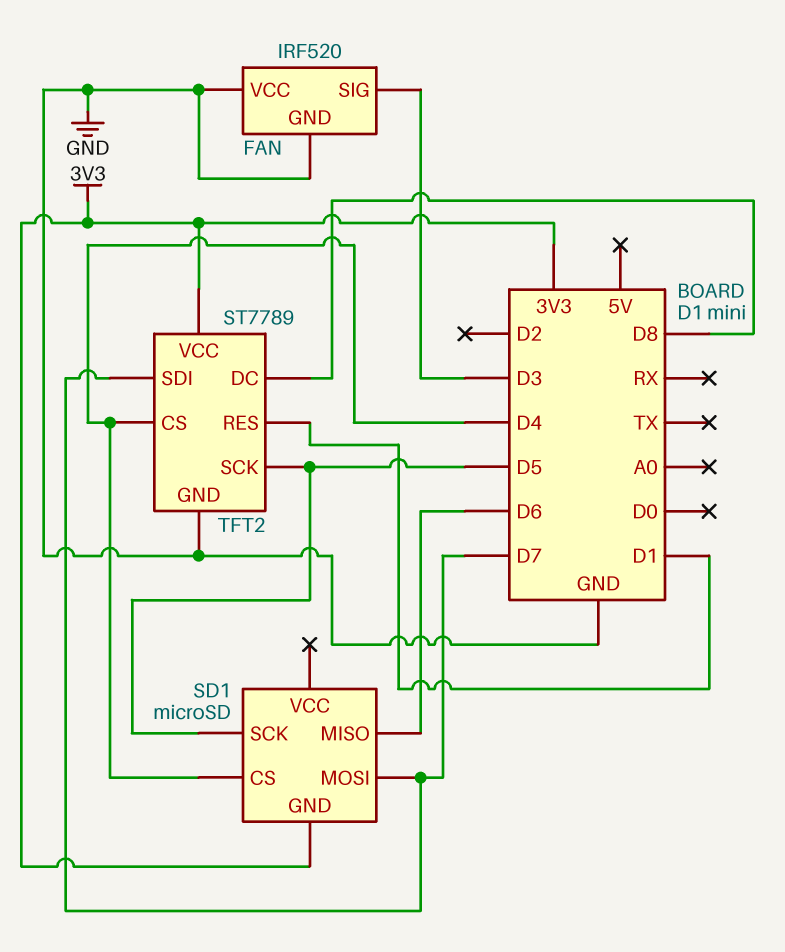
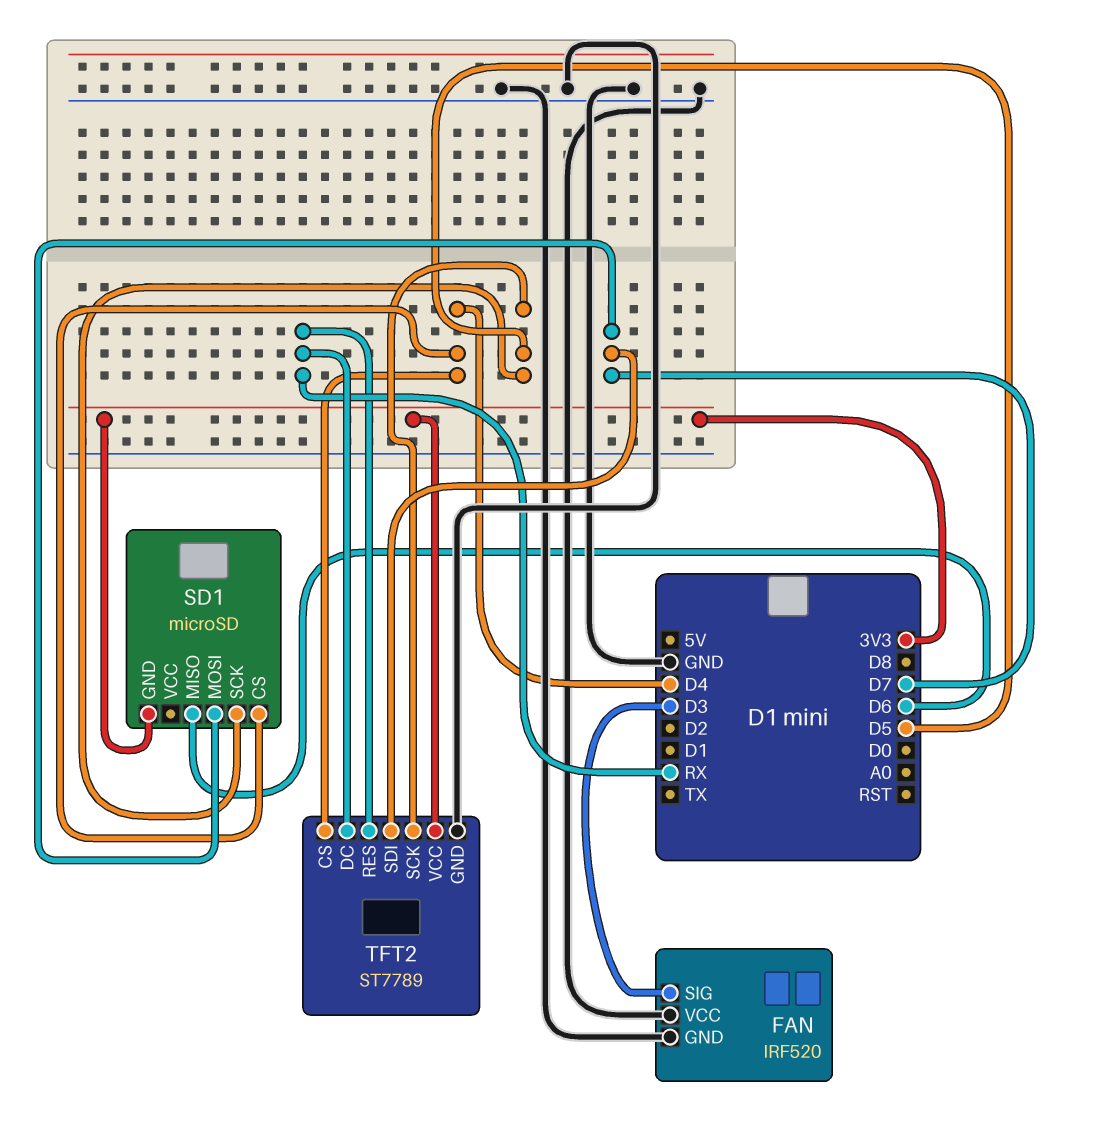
TFT2 pin DC: D8 -> RX
TFT2 pin RES: D1 -> RX

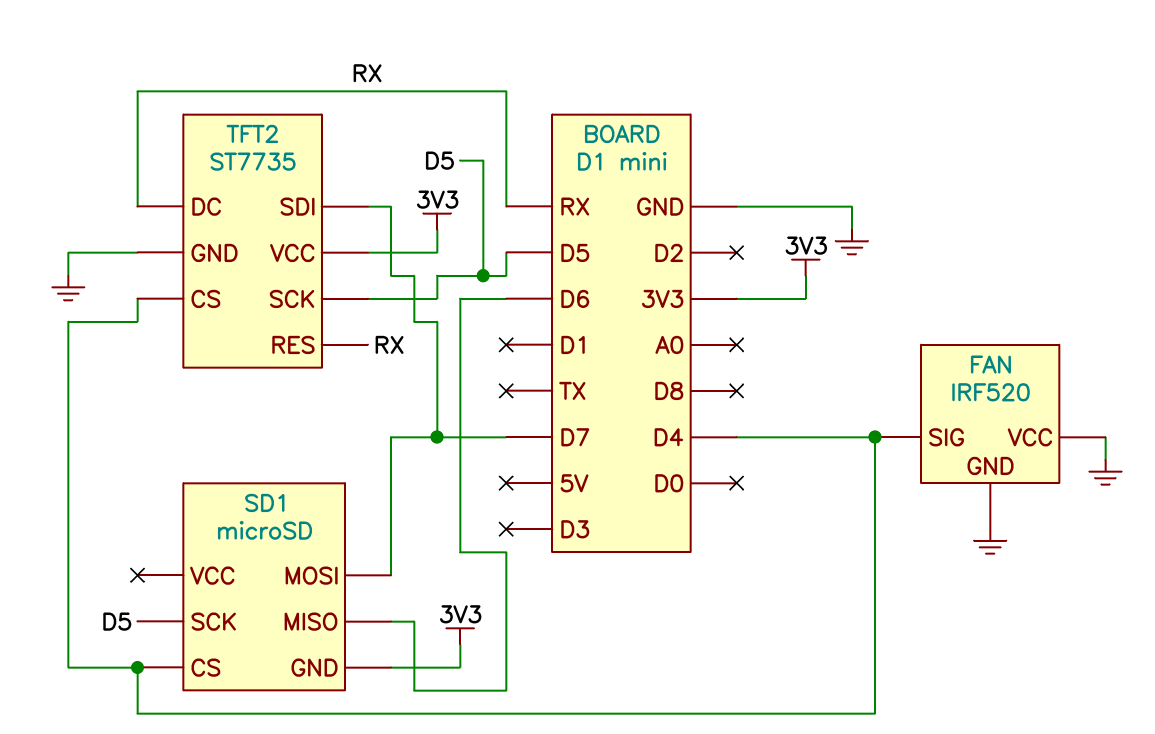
FAN pin SIG: D3 -> D4
TFT2: ST7789 -> ST7735

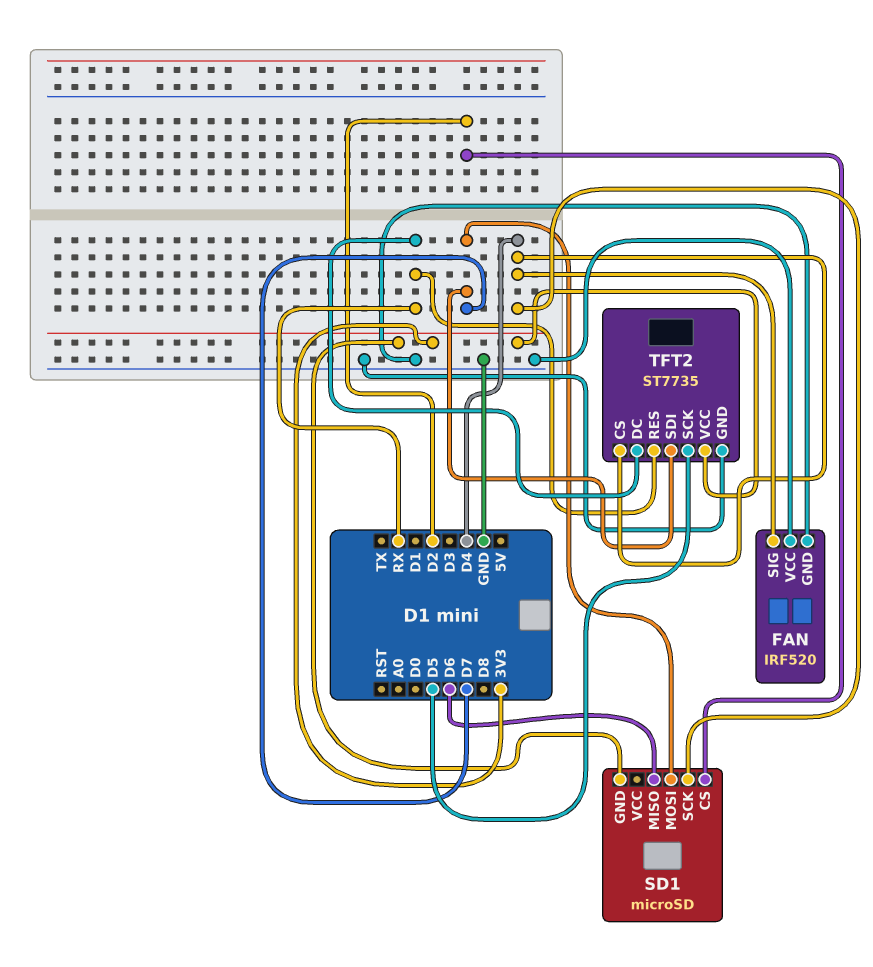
SD1 pin CS: D4 -> D2
SD1 pin SCK: D5 -> D4

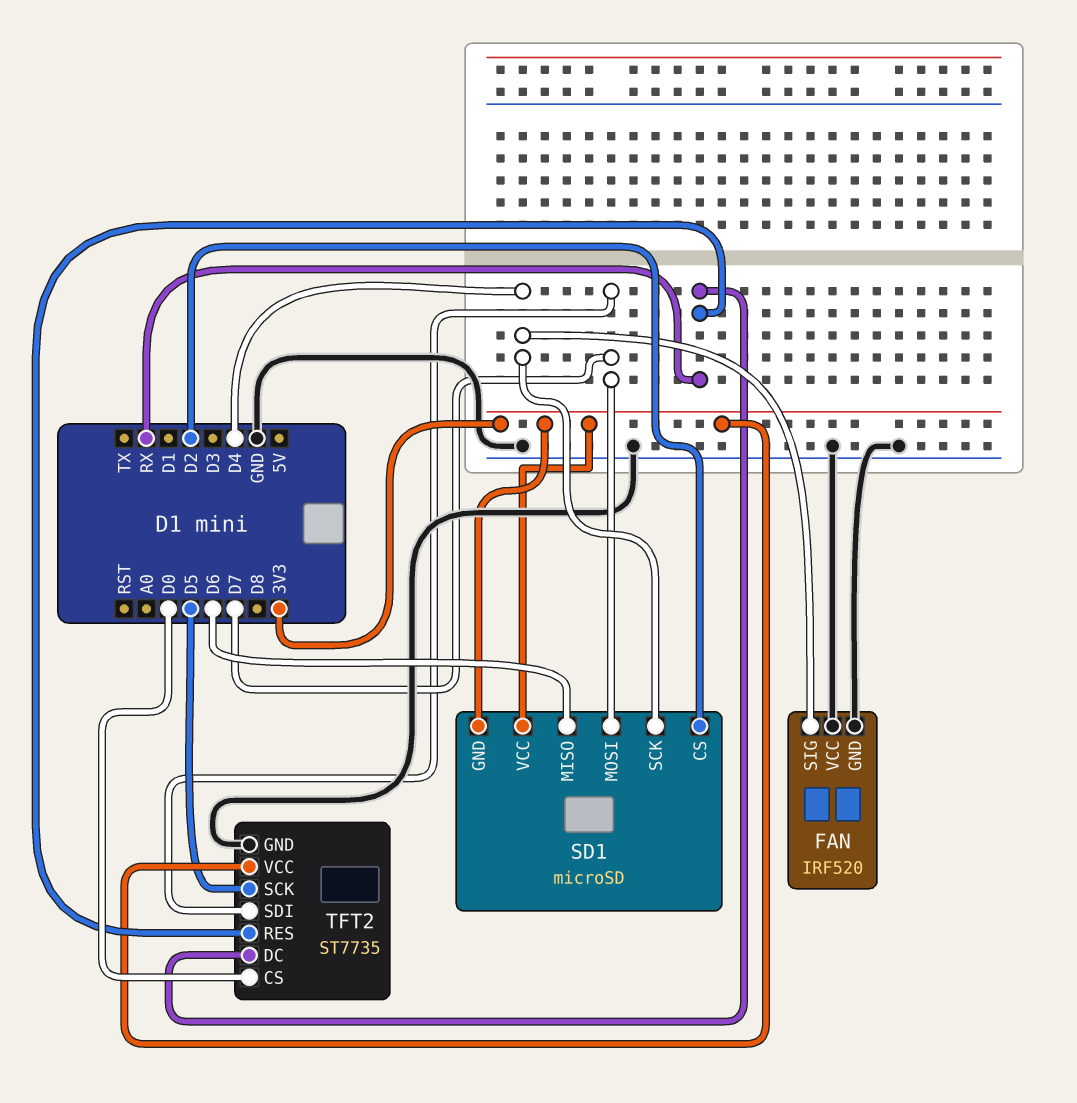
SD1 pin VCC: none -> 3V3
TFT2 pin CS: D4 -> D0

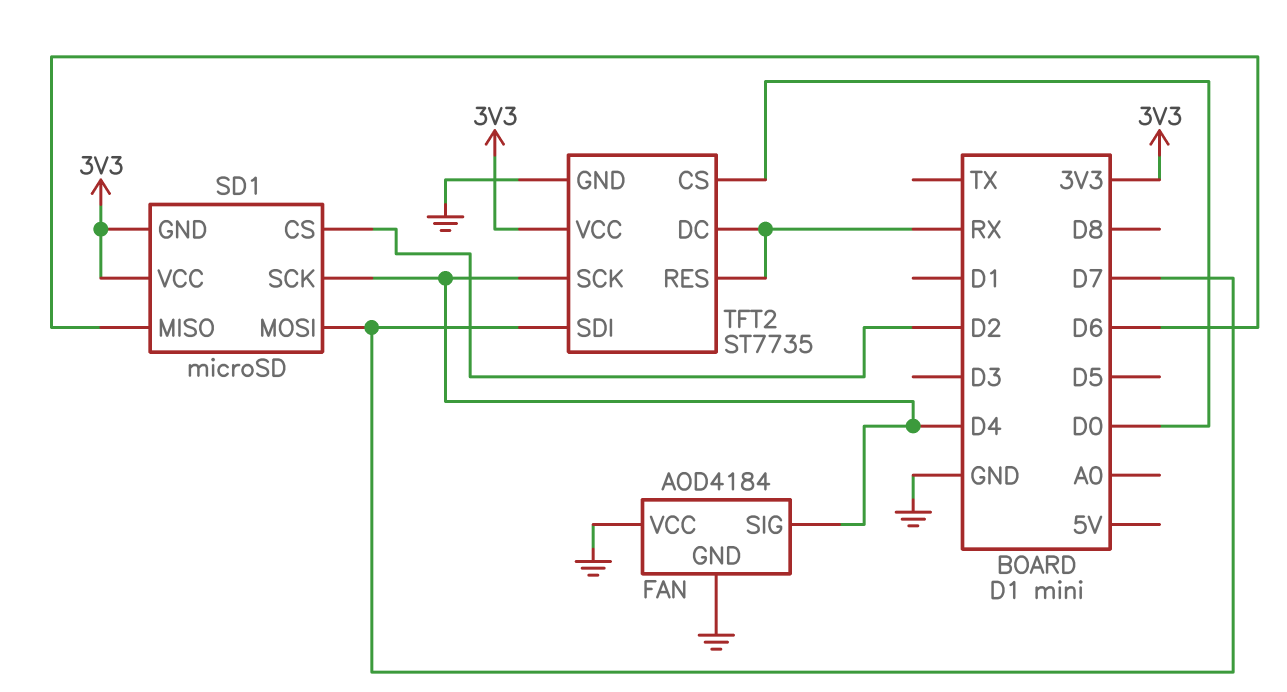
FAN: IRF520 -> AOD4184
TFT2 pin SCK: D5 -> D4

